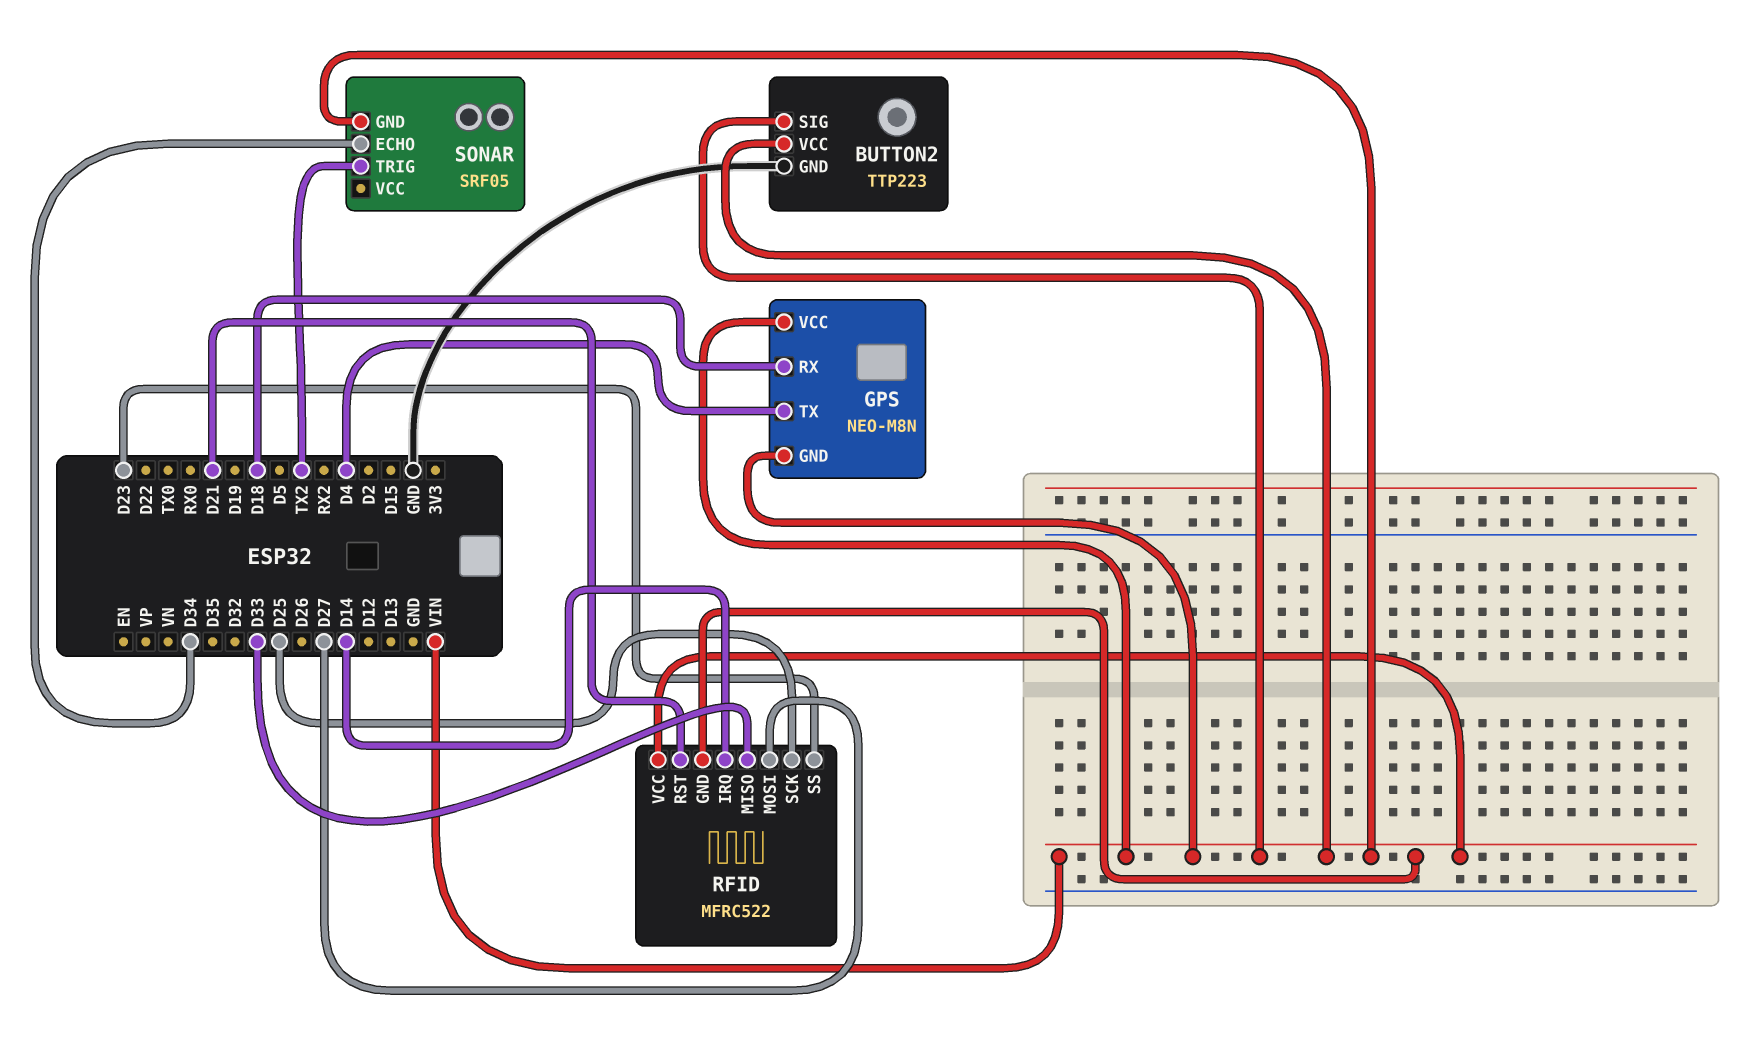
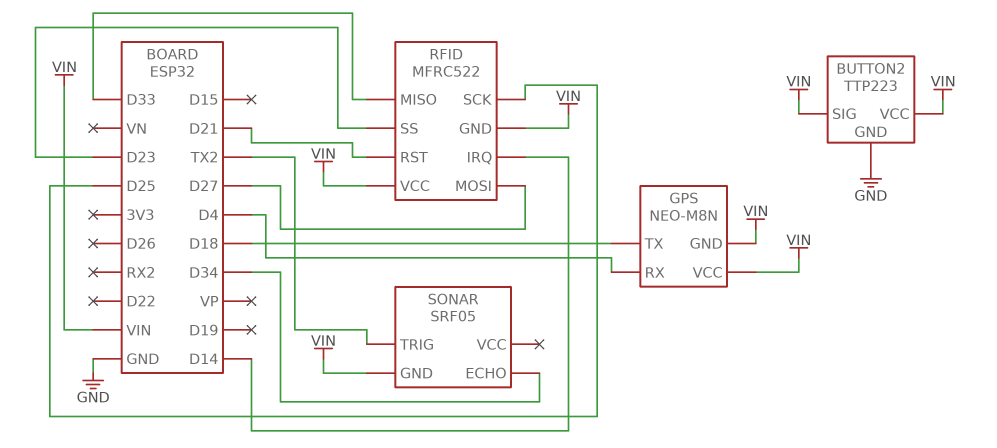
GPS pin RX: D18 -> D4
GPS pin TX: D4 -> D18

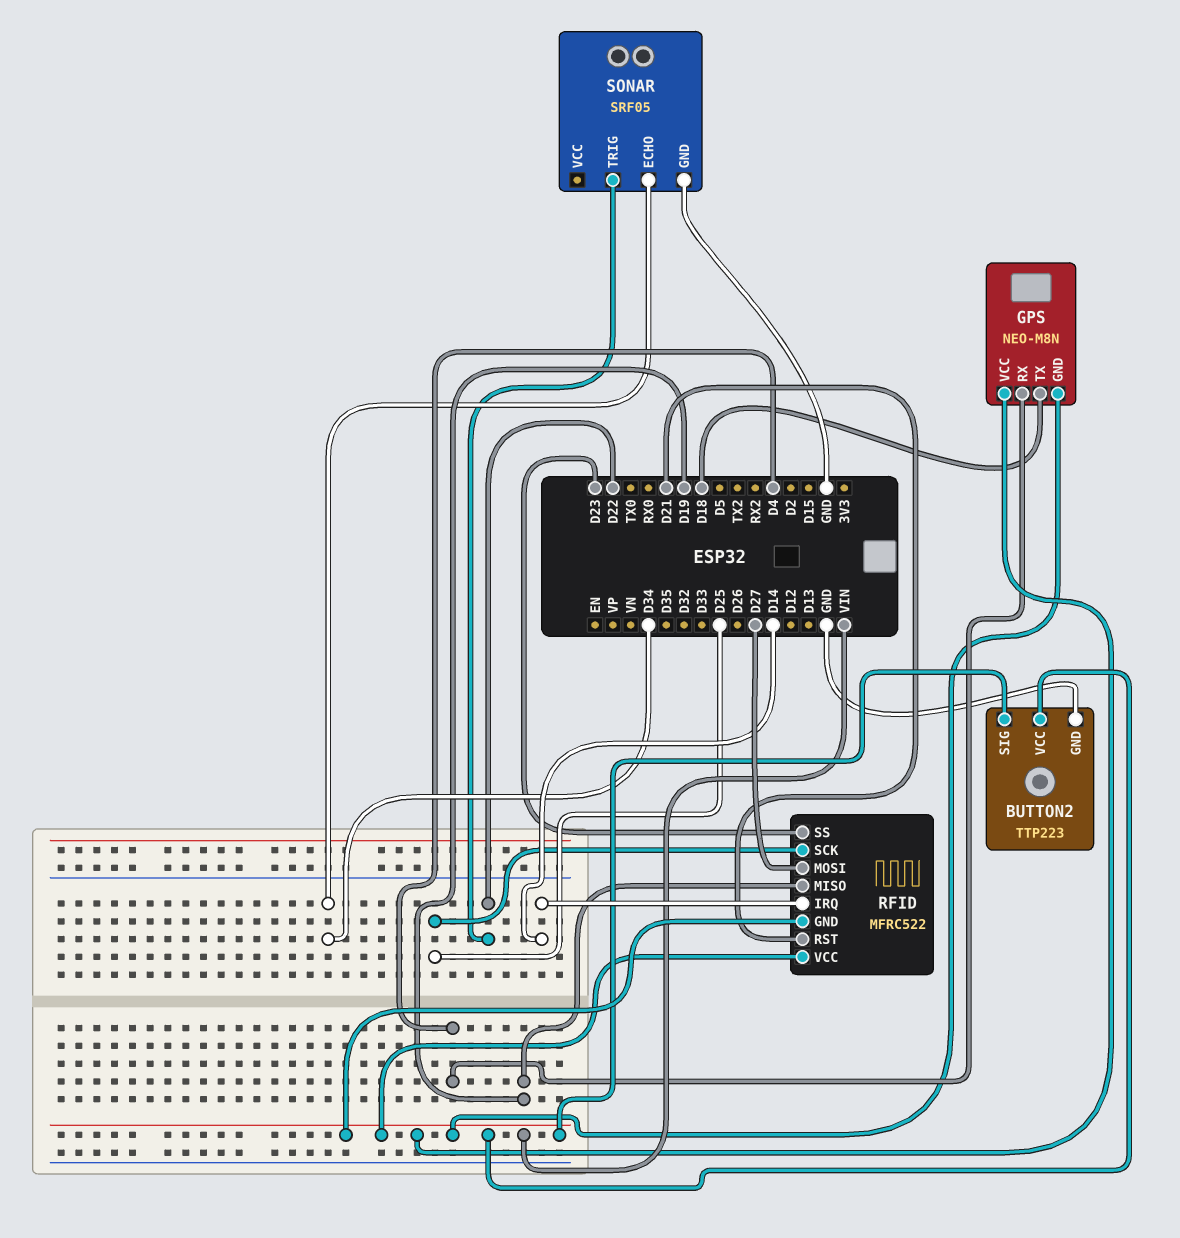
RFID pin MISO: D33 -> D19
SONAR pin GND: VIN -> GND
SONAR pin TRIG: TX2 -> D22

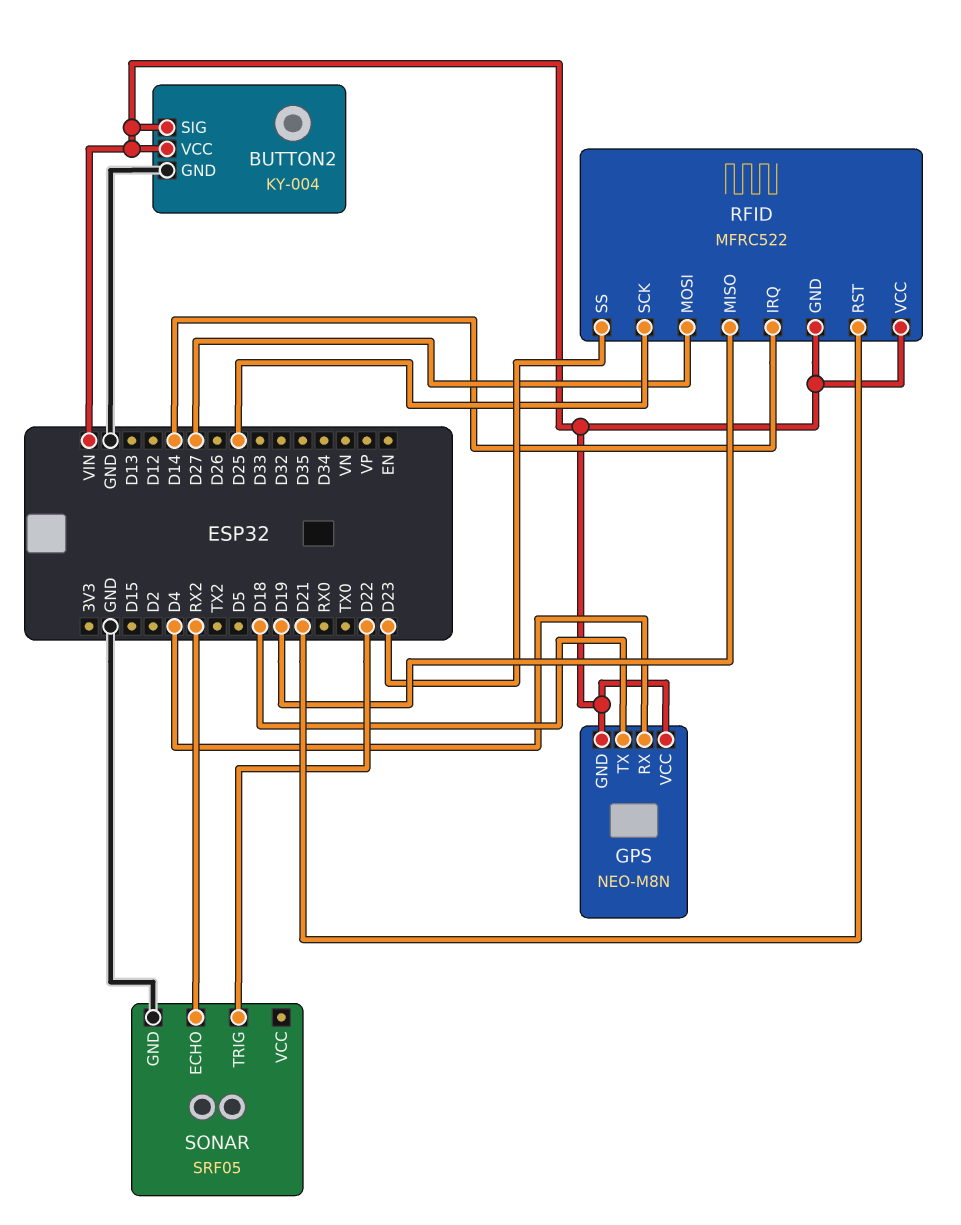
BUTTON2: TTP223 -> KY-004
SONAR pin ECHO: D34 -> RX2

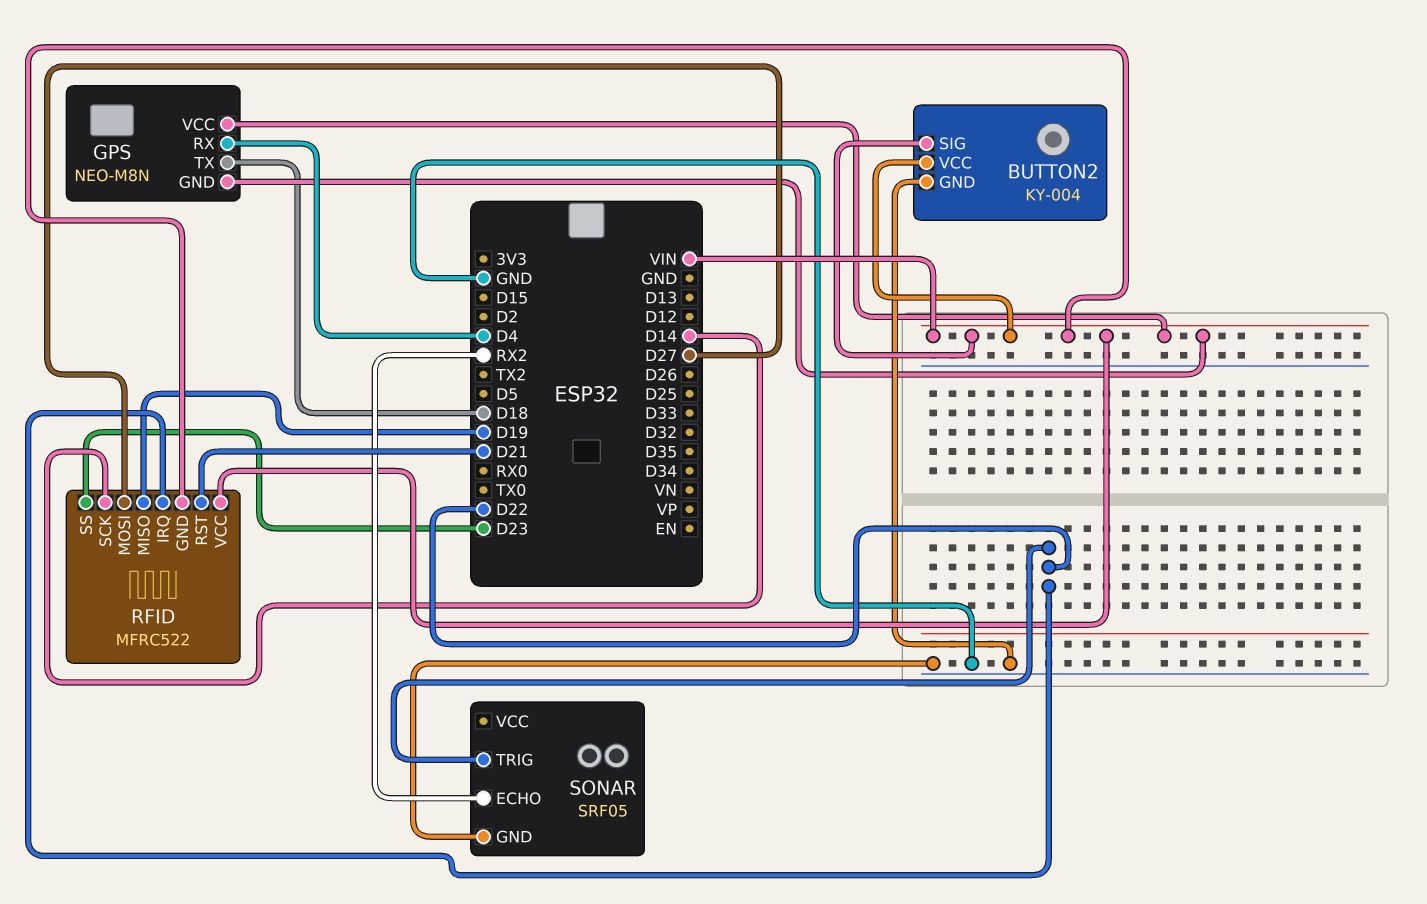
RFID pin IRQ: D14 -> D22
RFID pin SCK: D25 -> D14

